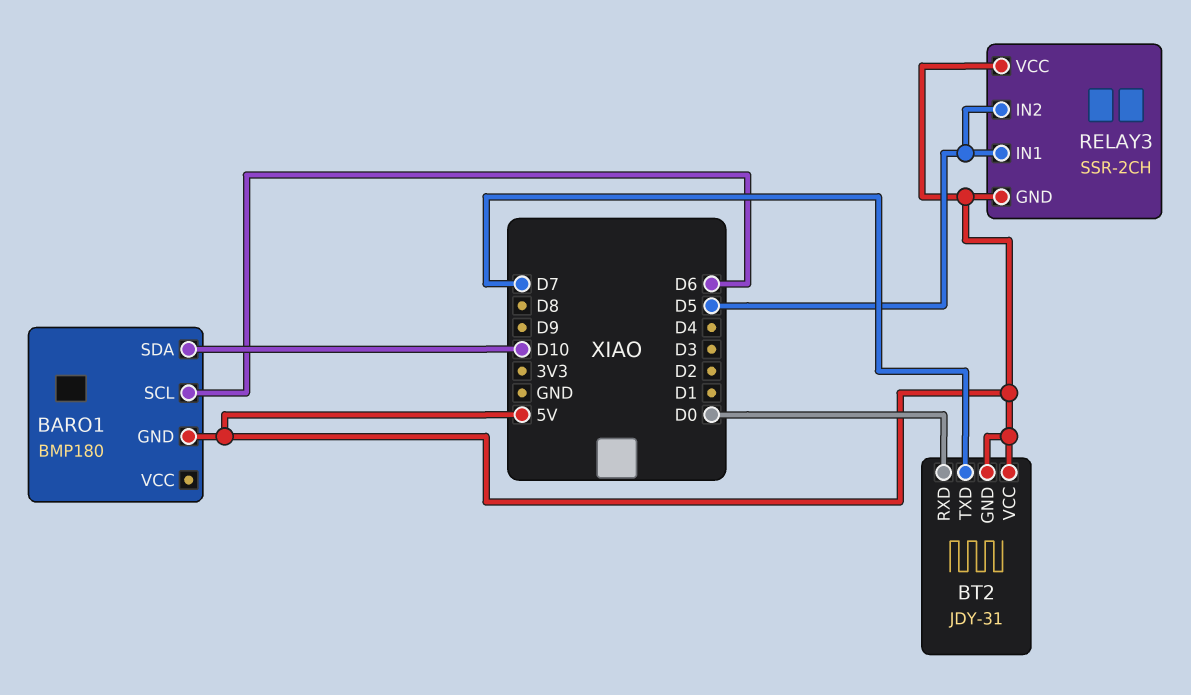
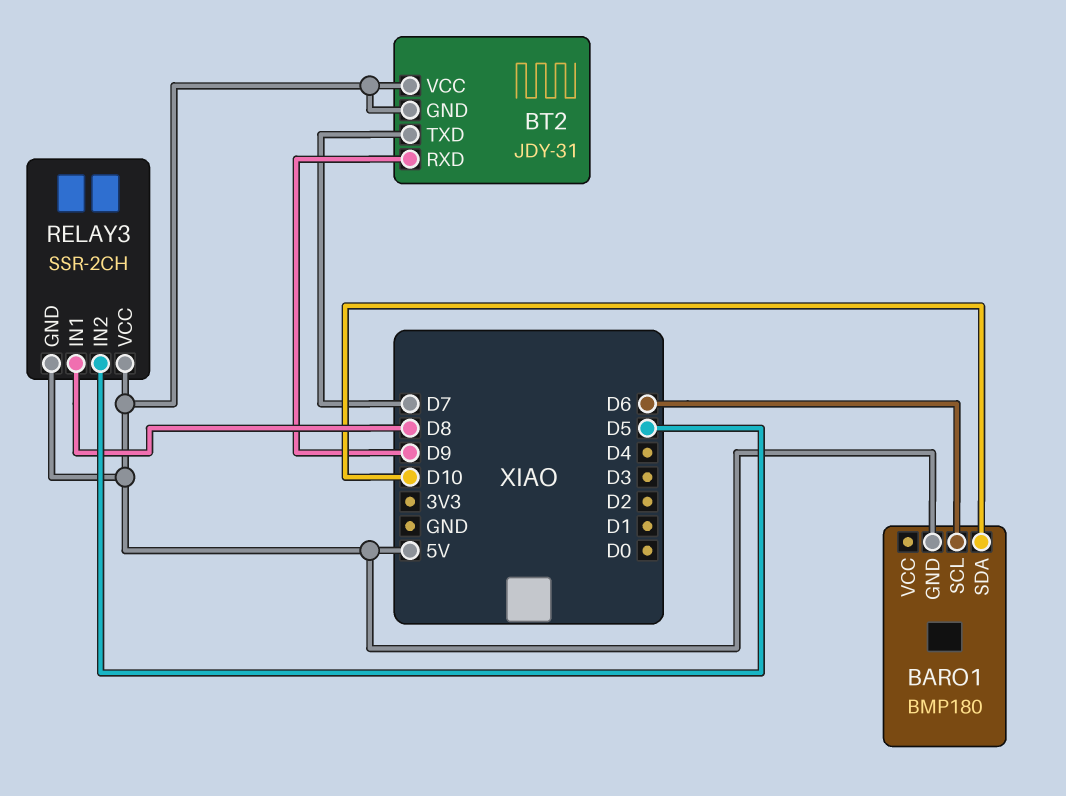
BT2 pin RXD: D0 -> D9
RELAY3 pin IN1: D5 -> D8

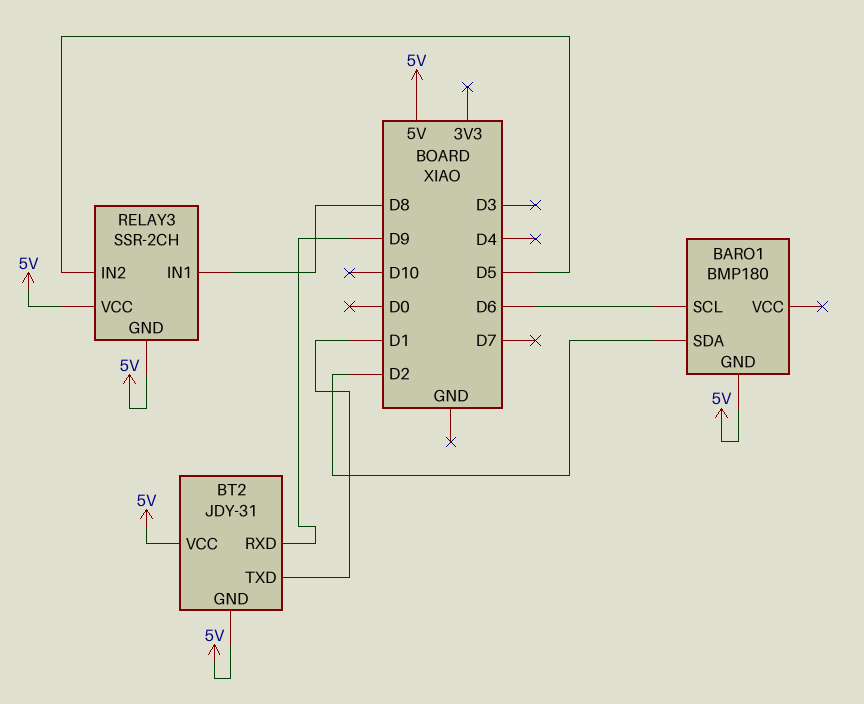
BARO1 pin SDA: D10 -> D2
BT2 pin TXD: D7 -> D1

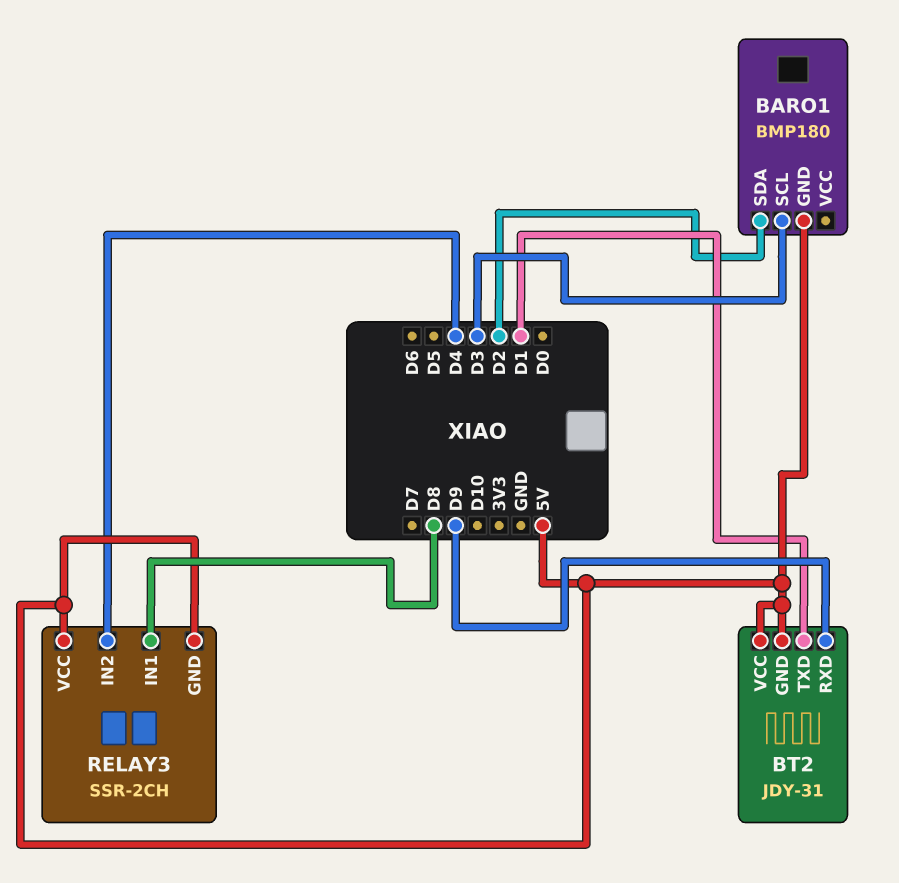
BARO1 pin SCL: D6 -> D3
RELAY3 pin IN2: D5 -> D4

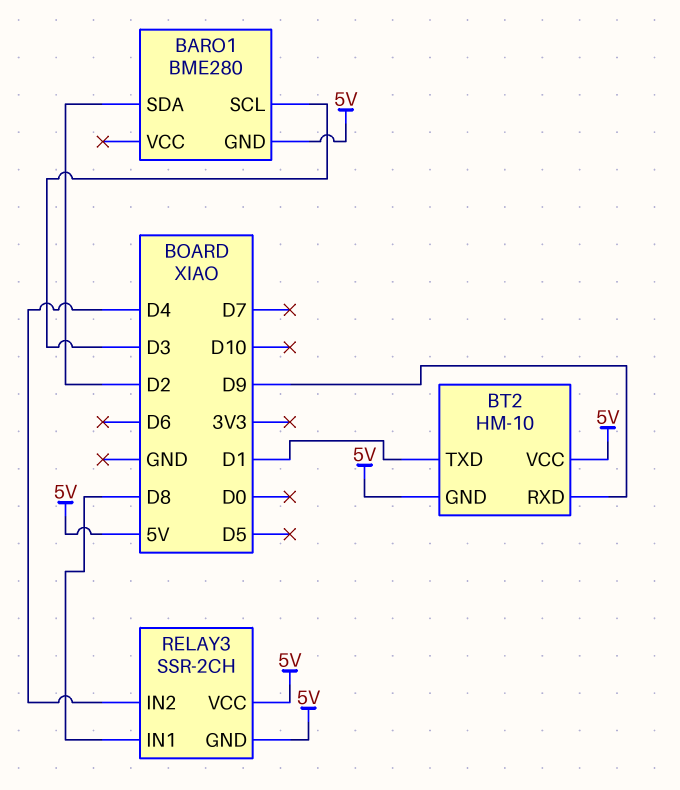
BARO1: BMP180 -> BME280
BT2: JDY-31 -> HM-10

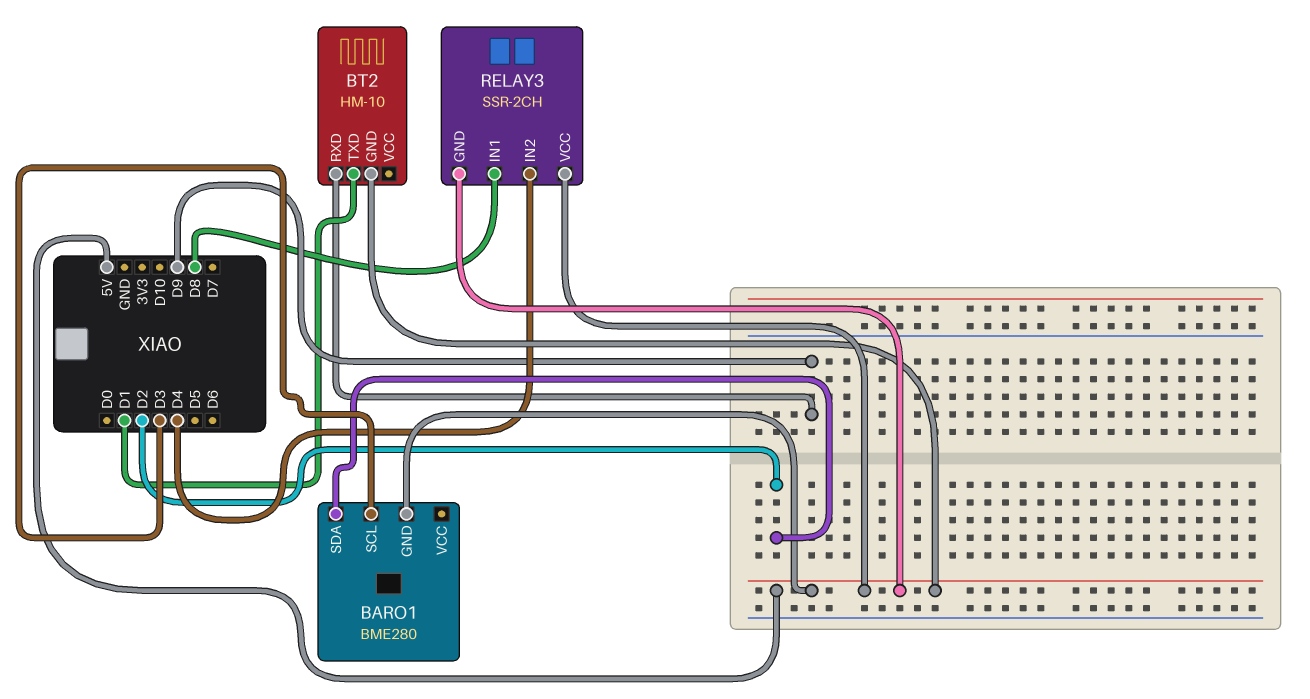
BT2 pin VCC: 5V -> none

